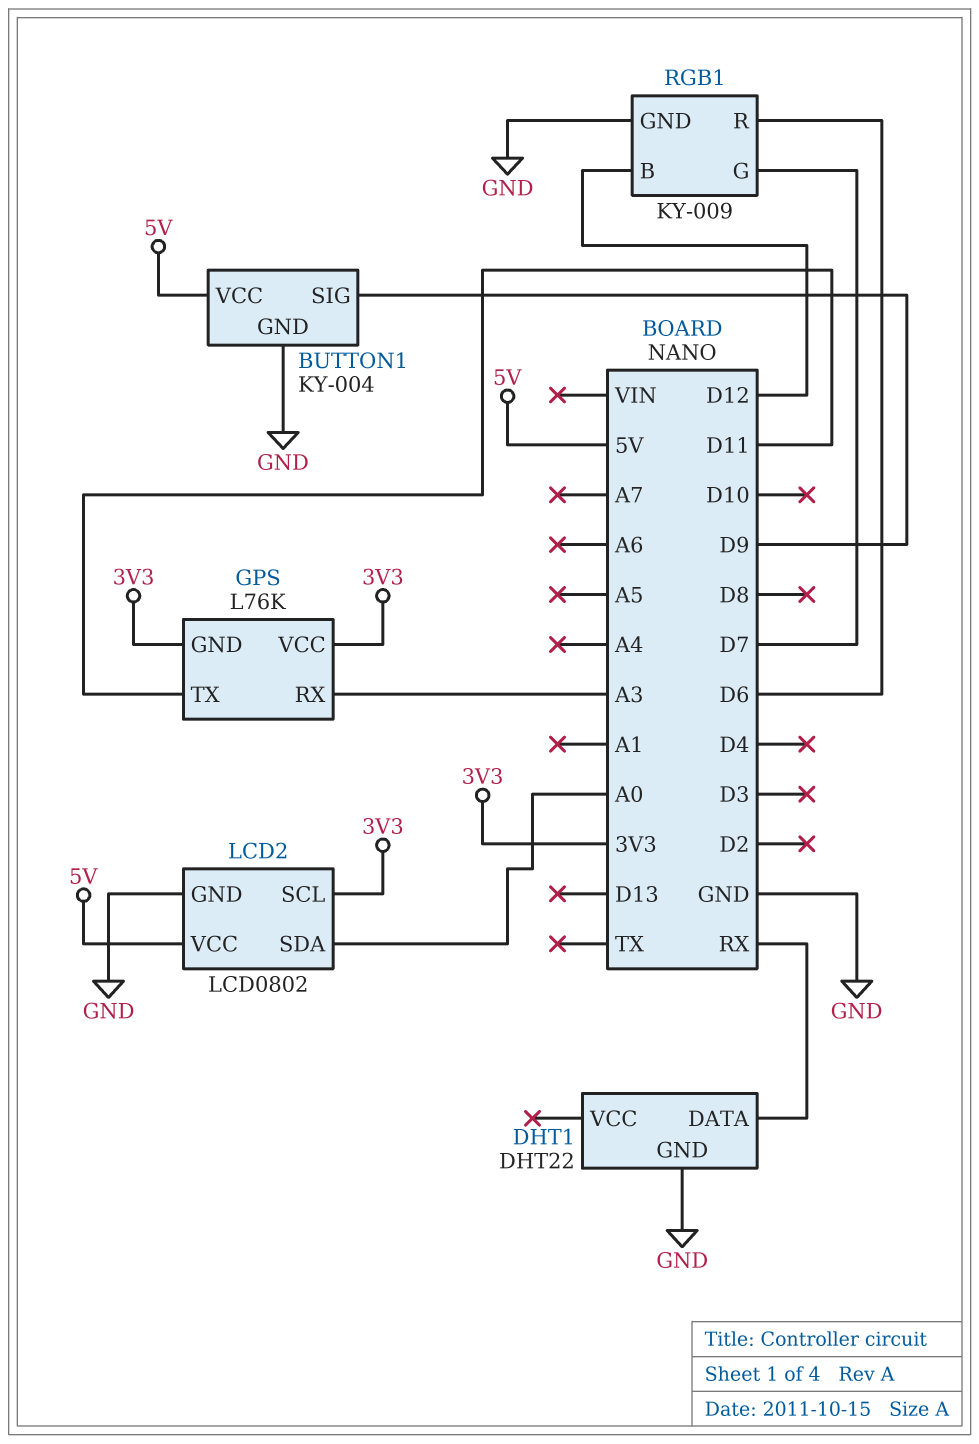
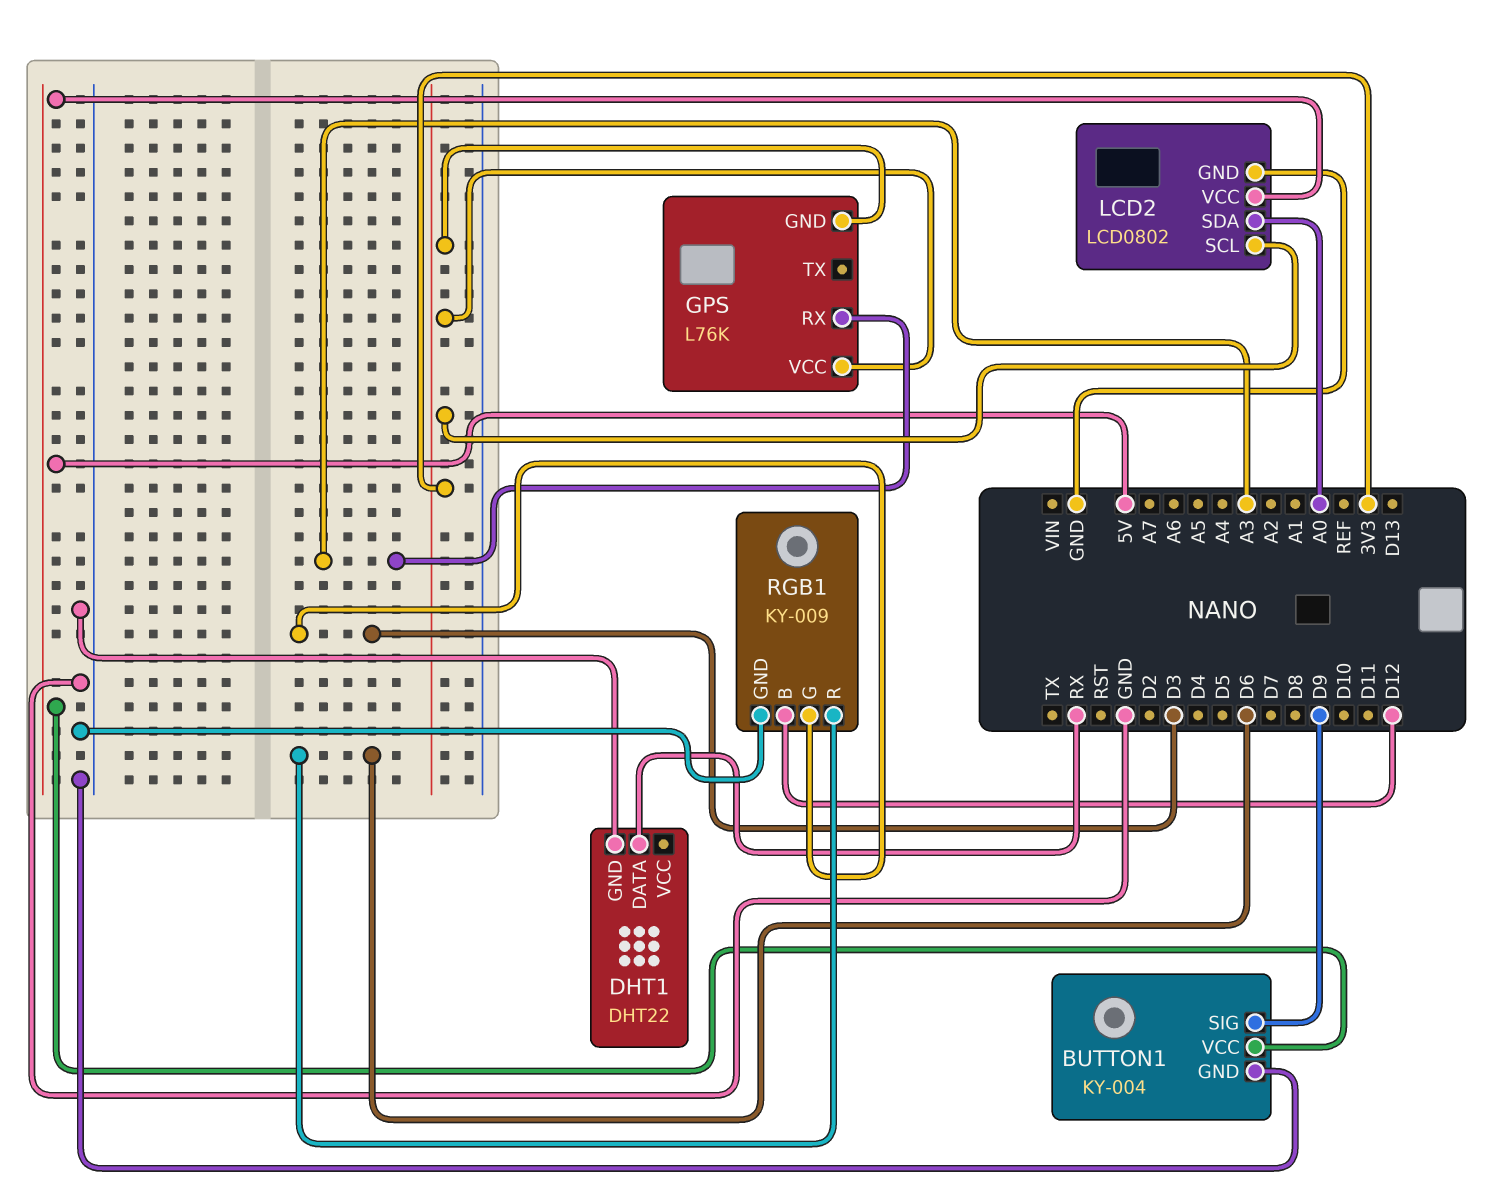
GPS pin TX: D11 -> none
RGB1 pin G: D7 -> D3

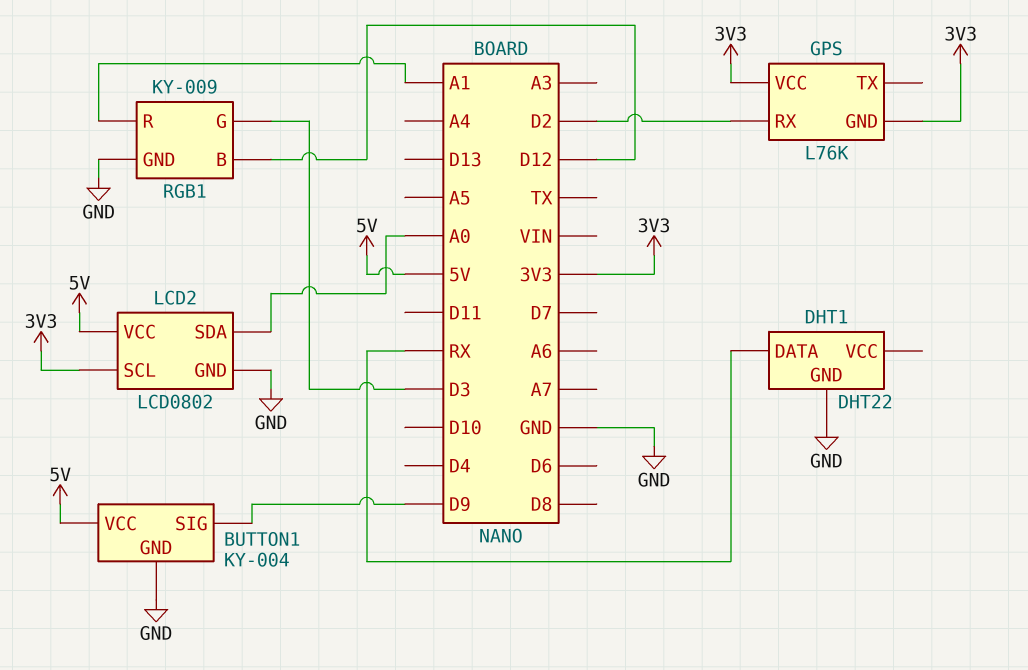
GPS pin RX: A3 -> D2
RGB1 pin R: D6 -> A1

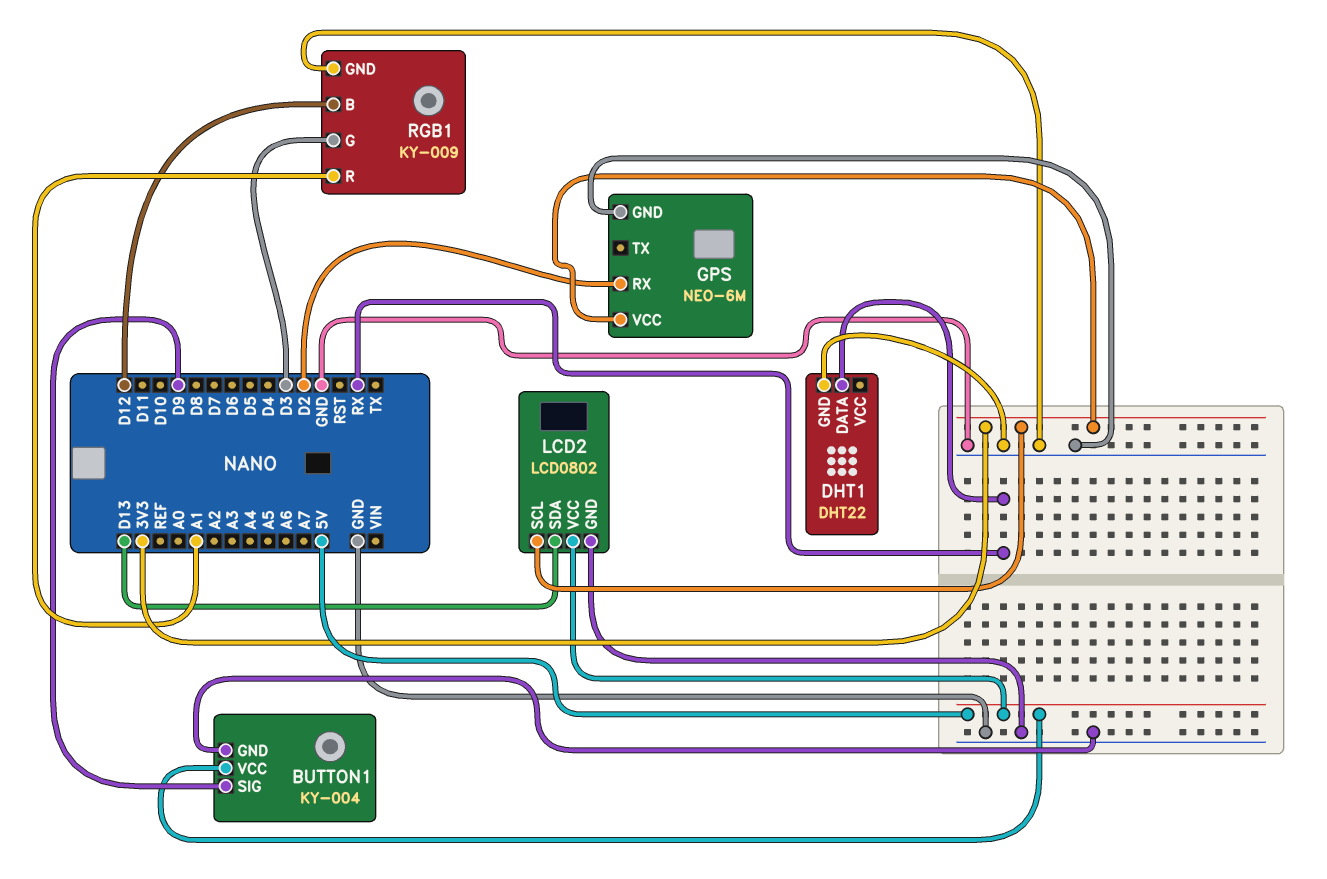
GPS: L76K -> NEO-6M
GPS pin GND: 3V3 -> GND
LCD2 pin SDA: A0 -> D13

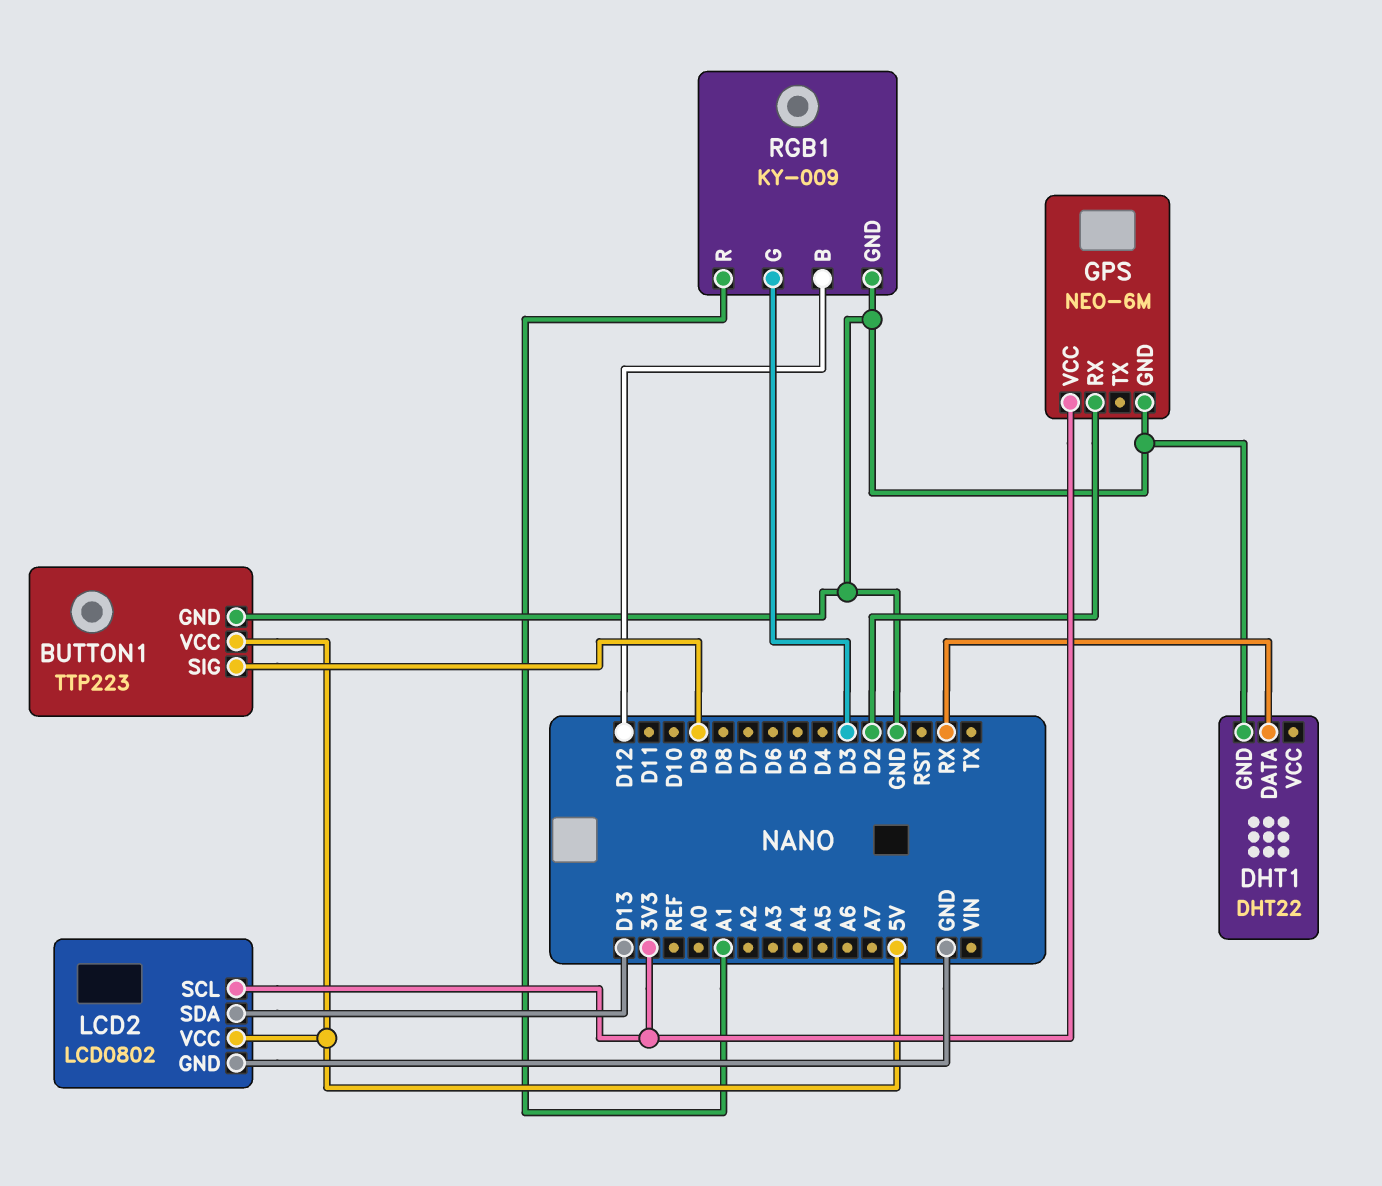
BUTTON1: KY-004 -> TTP223

